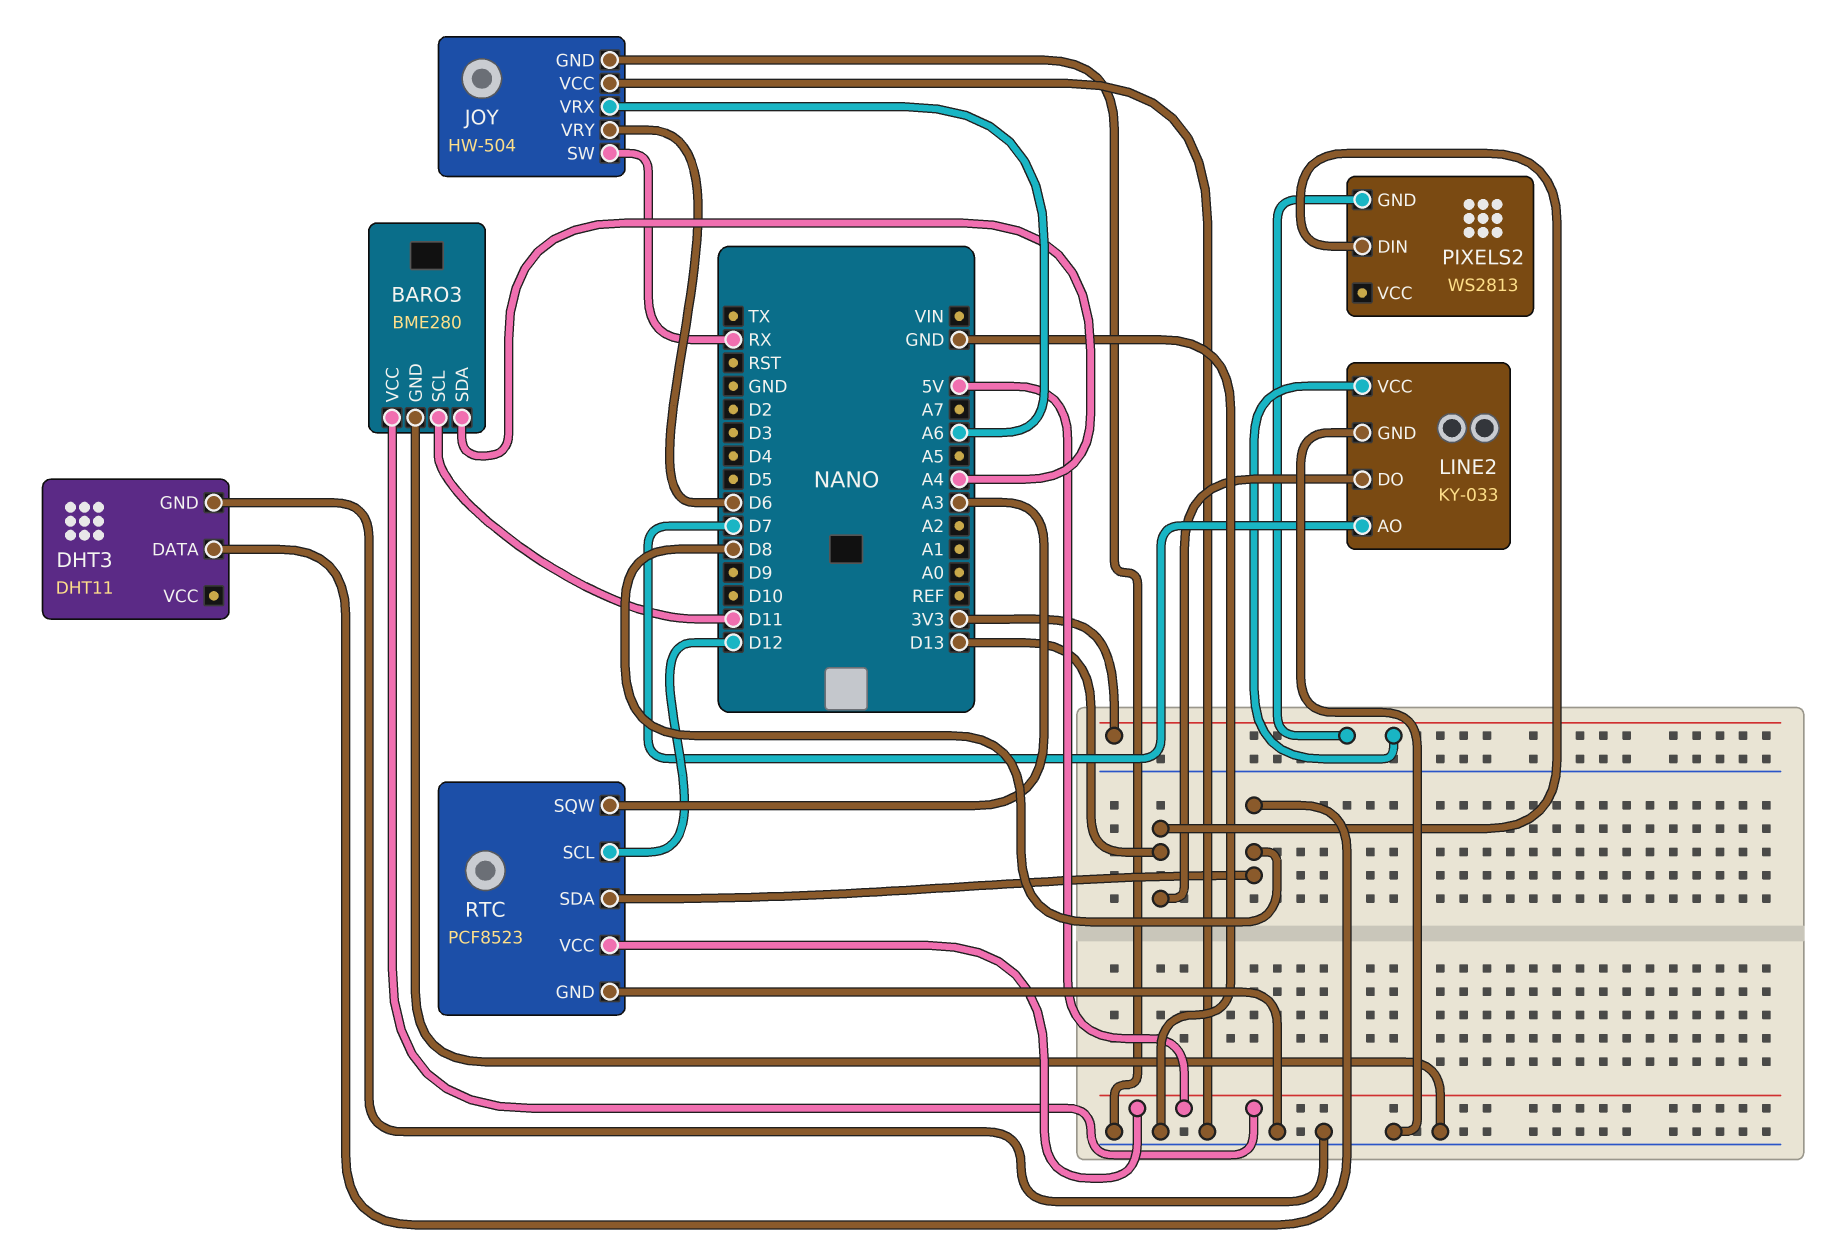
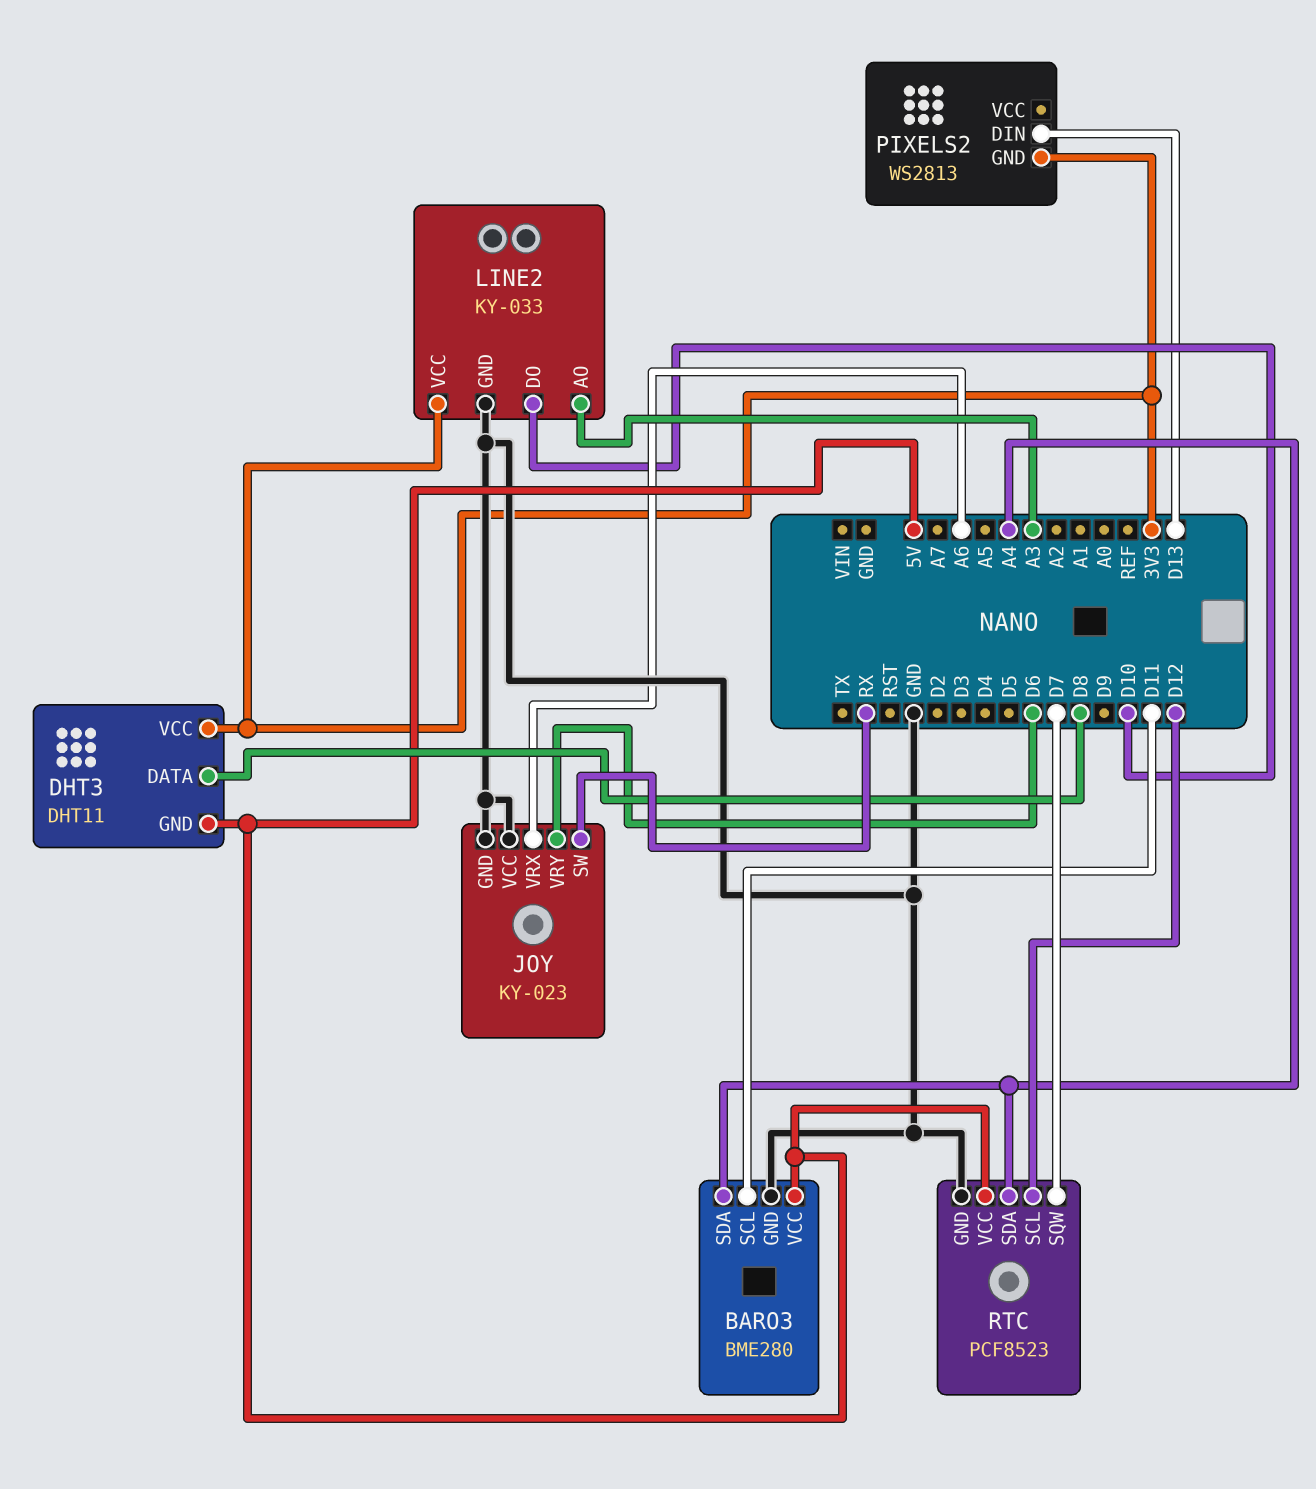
DHT3 pin GND: GND -> 5V
DHT3 pin VCC: none -> 3V3
JOY: HW-504 -> KY-023
LINE2 pin AO: D7 -> A3
LINE2 pin DO: D13 -> D10
RTC pin SDA: D8 -> A4
RTC pin SQW: A3 -> D7

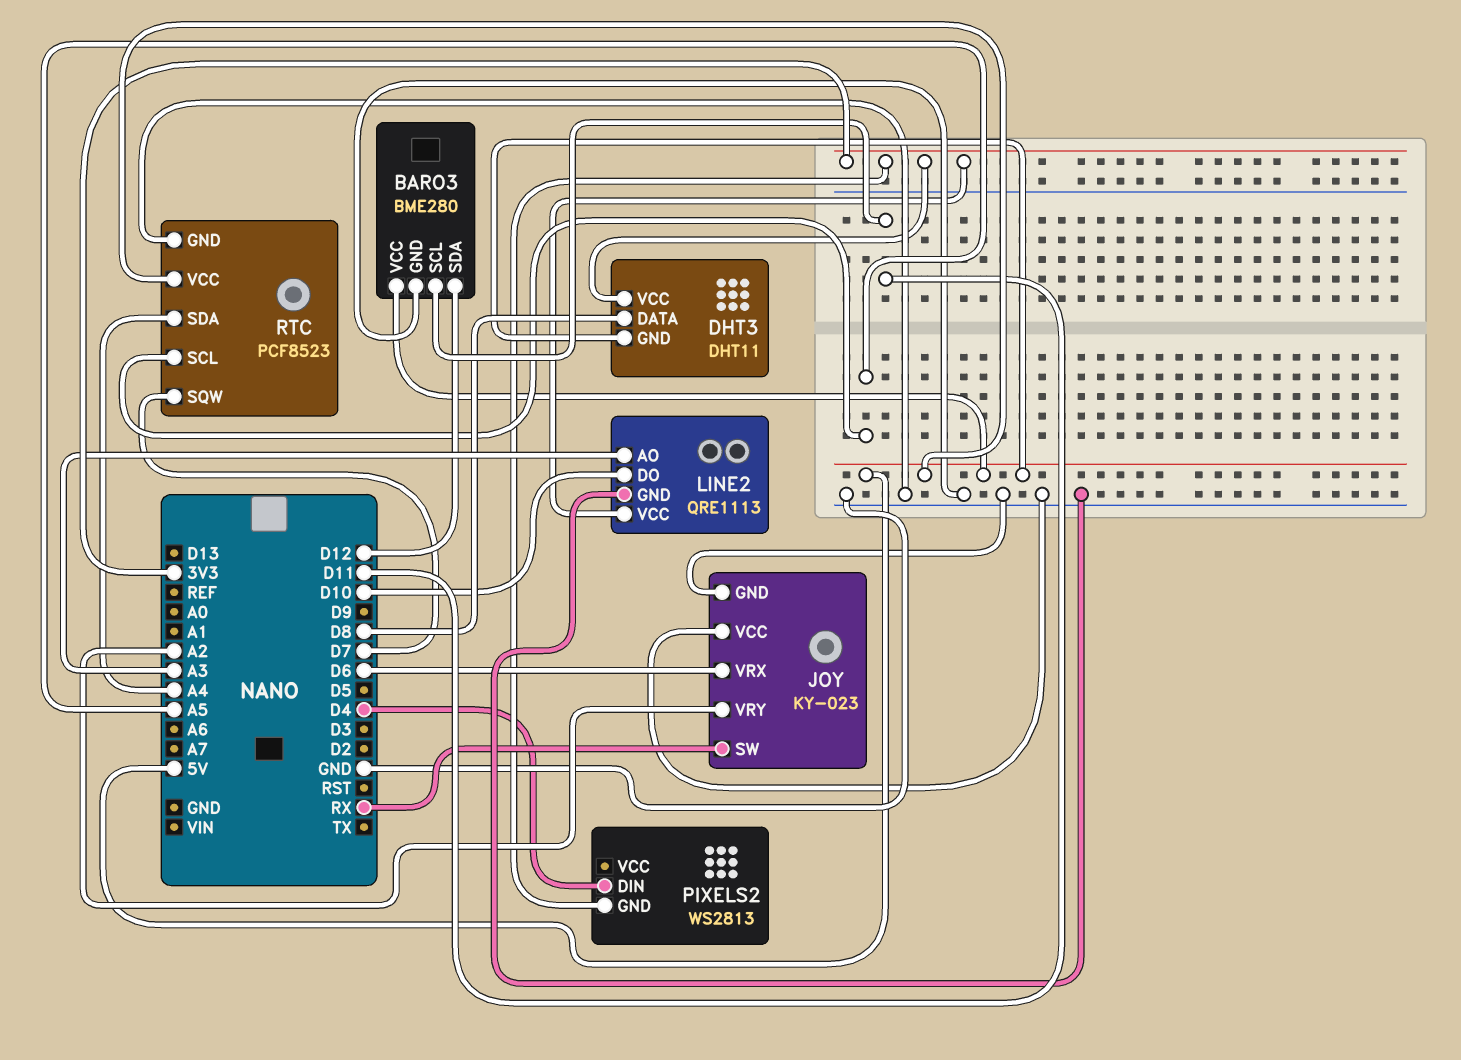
BARO3 pin SDA: A4 -> D12
JOY pin VRX: A6 -> D6
JOY pin VRY: D6 -> A2
LINE2: KY-033 -> QRE1113
PIXELS2 pin DIN: D13 -> D4
RTC pin SCL: D12 -> A5

